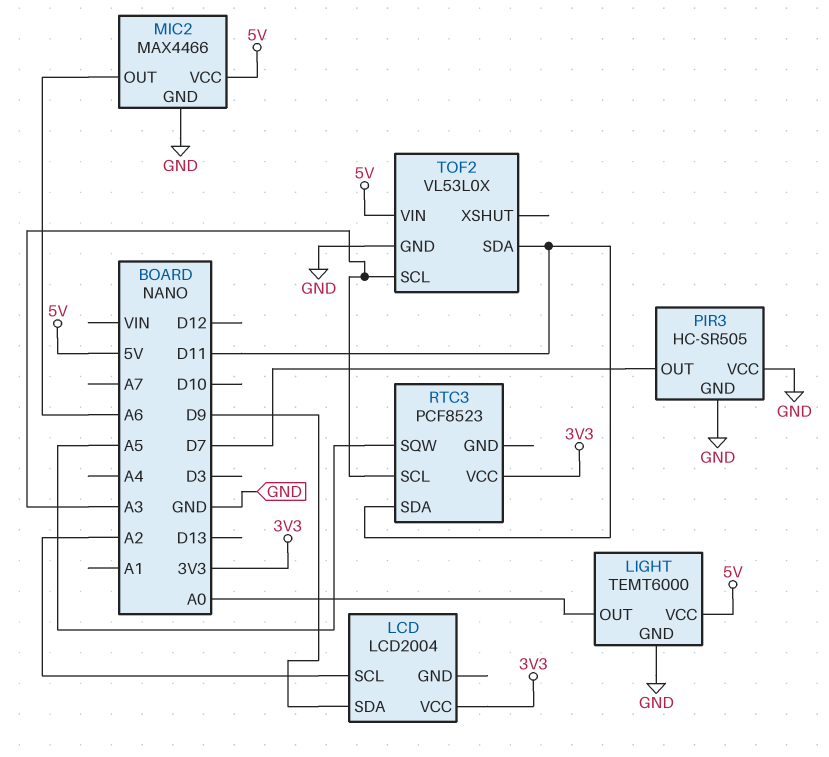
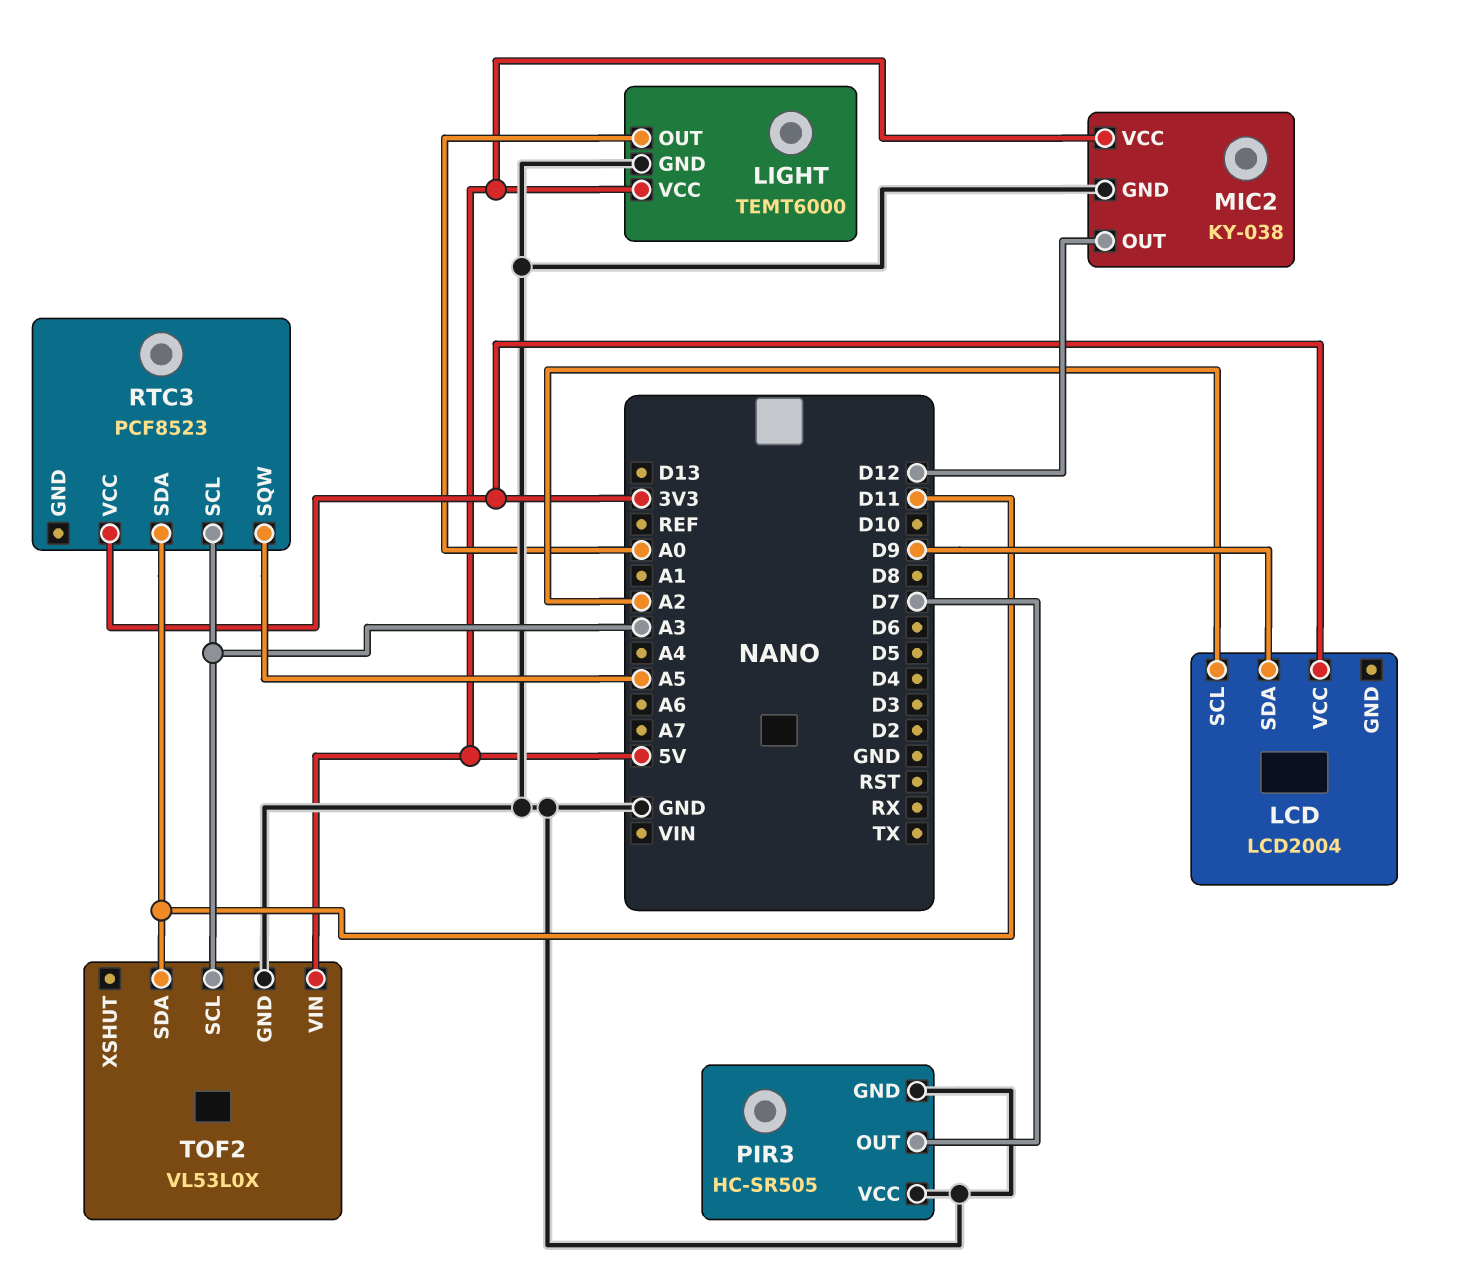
MIC2: MAX4466 -> KY-038
MIC2 pin OUT: A6 -> D12

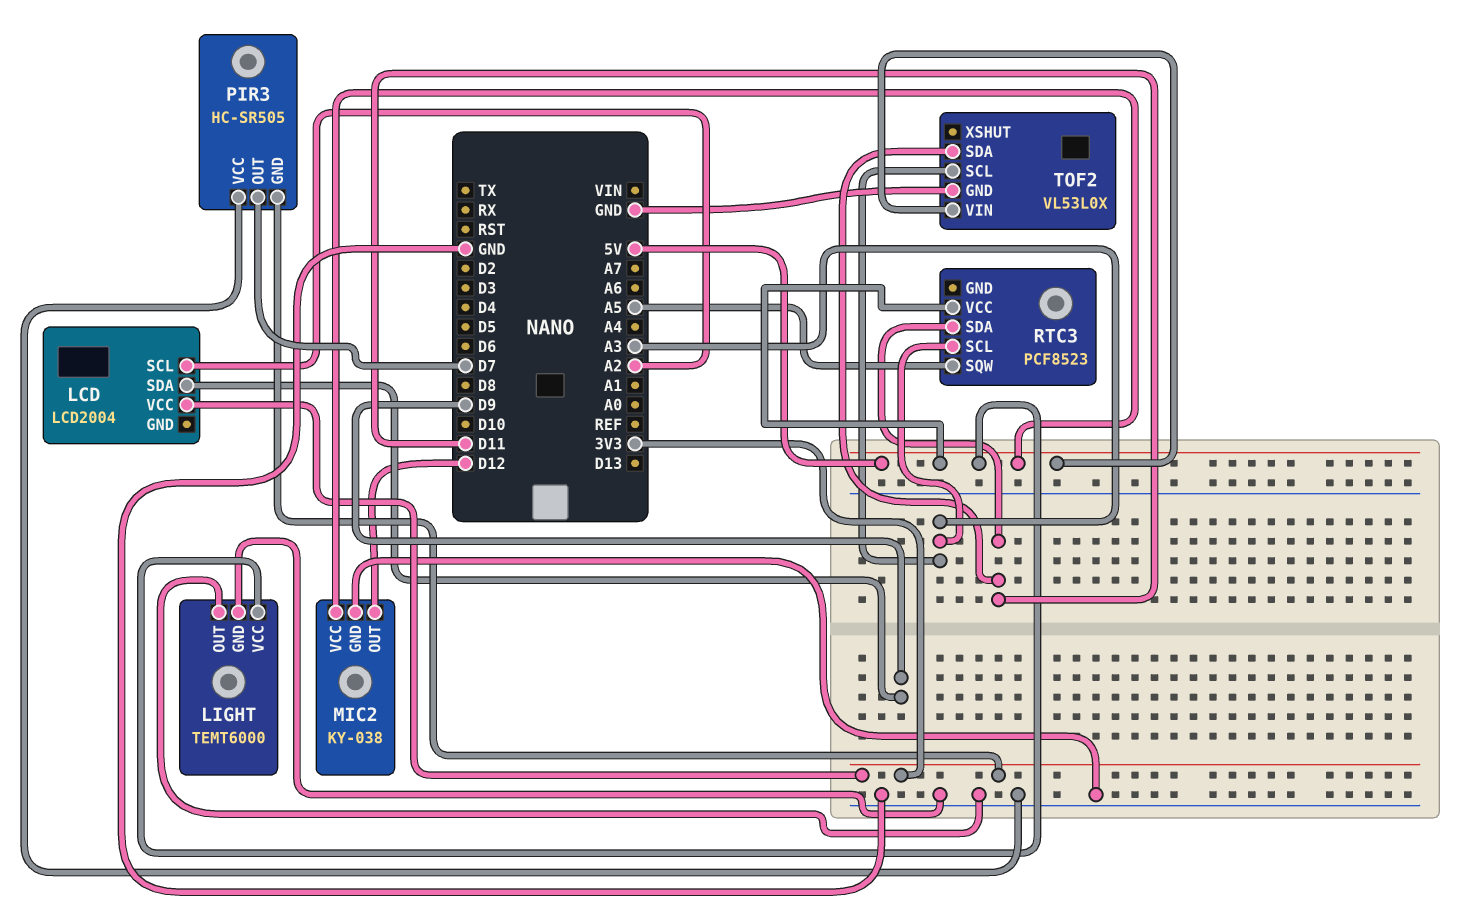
LIGHT pin OUT: A0 -> GND
PIR3 pin GND: GND -> 3V3
RTC3 pin VCC: 3V3 -> 5V

